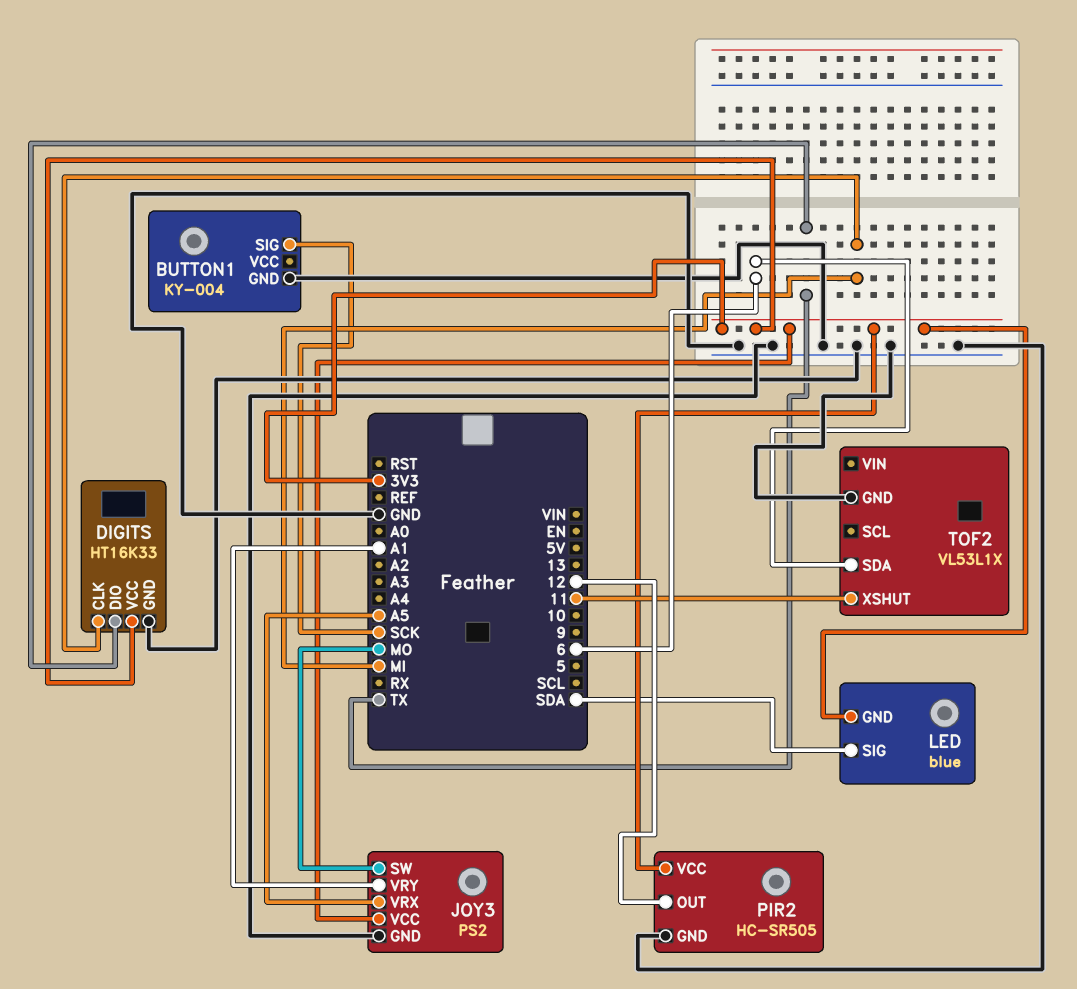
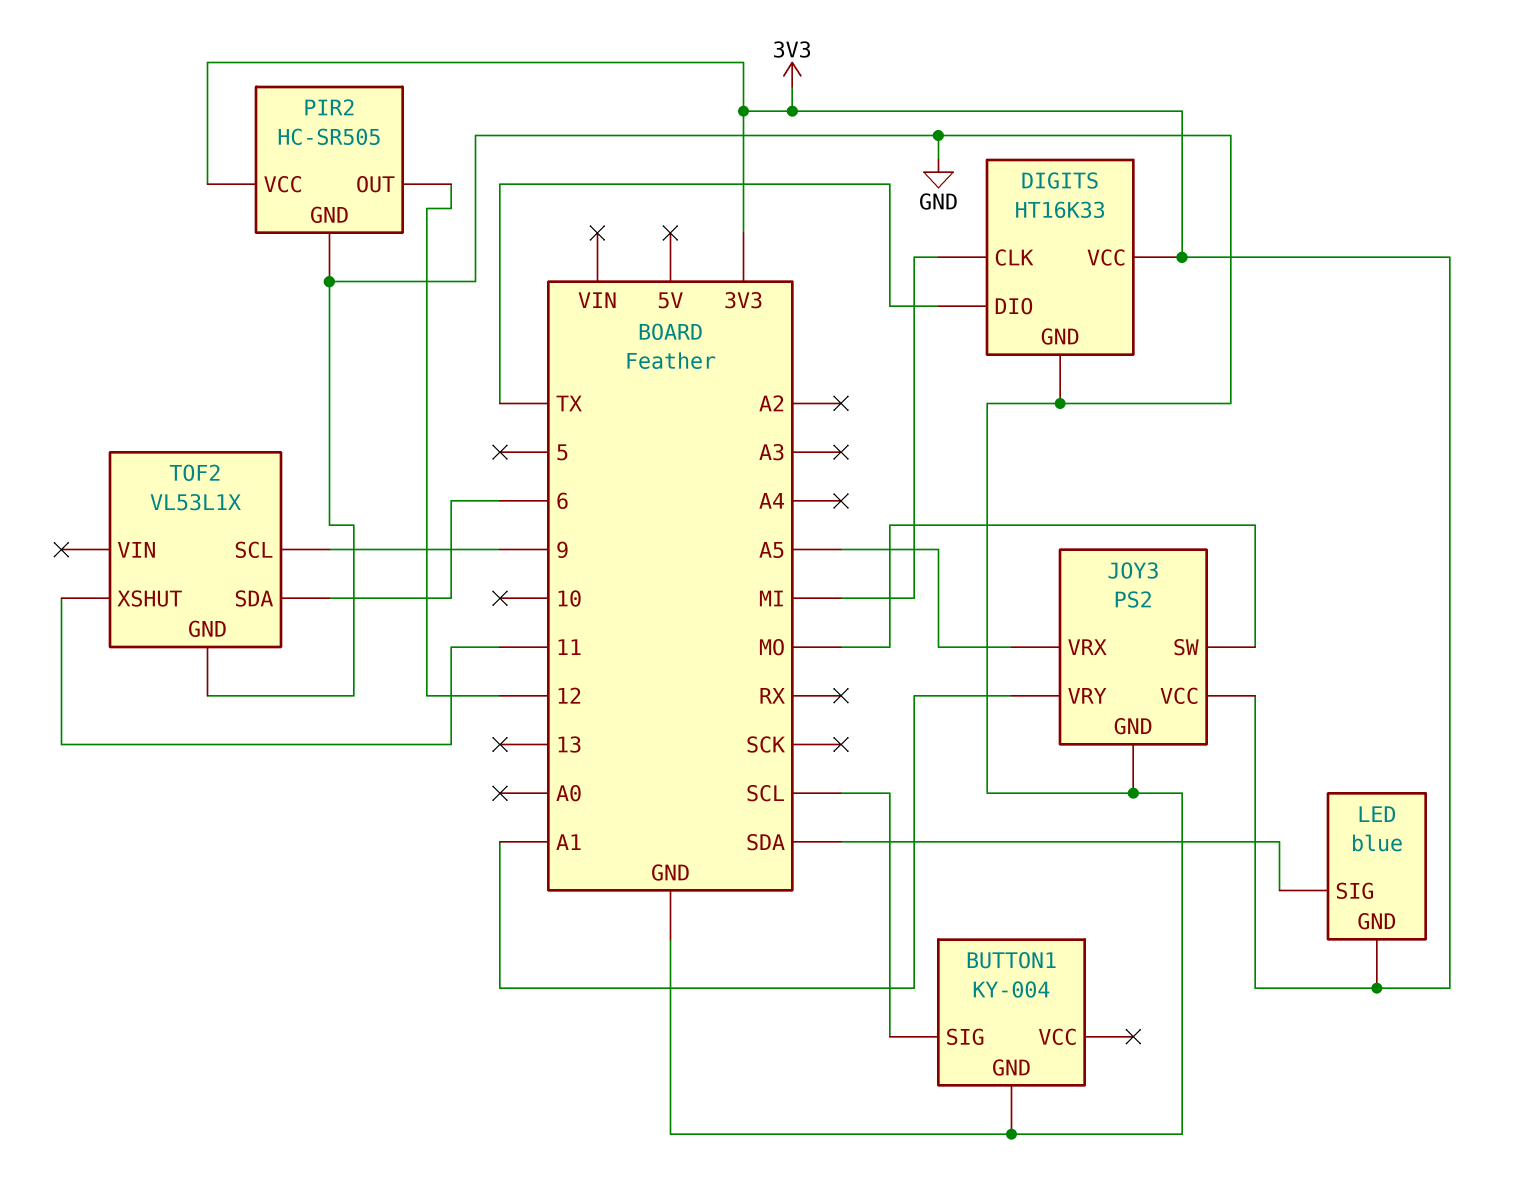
BUTTON1 pin SIG: SCK -> SCL
TOF2 pin SCL: none -> 9

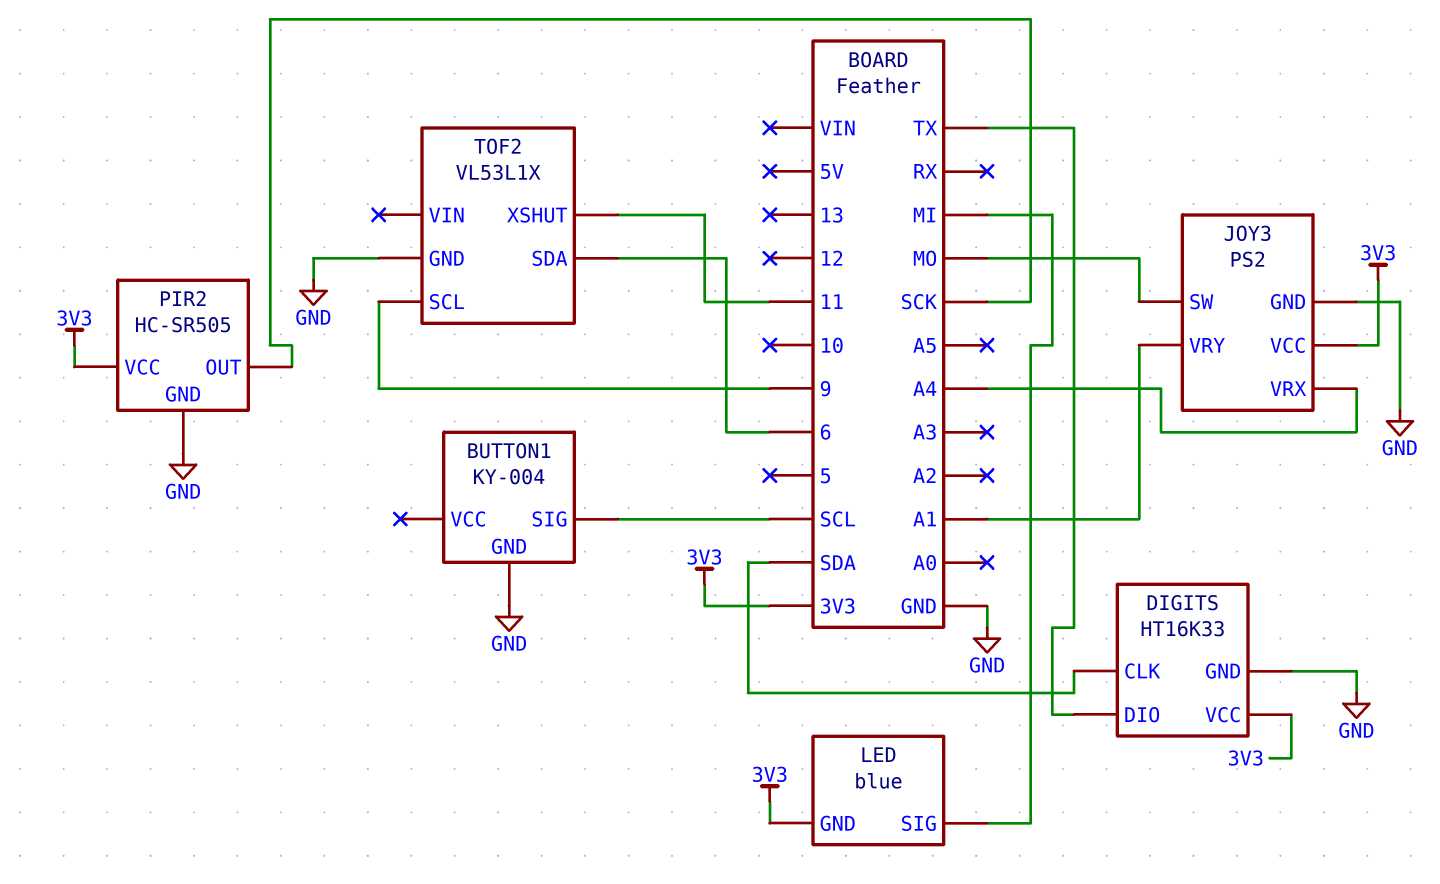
DIGITS pin CLK: MI -> SDA
JOY3 pin VRX: A5 -> A4
LED pin SIG: SDA -> MI
PIR2 pin OUT: 12 -> SCK

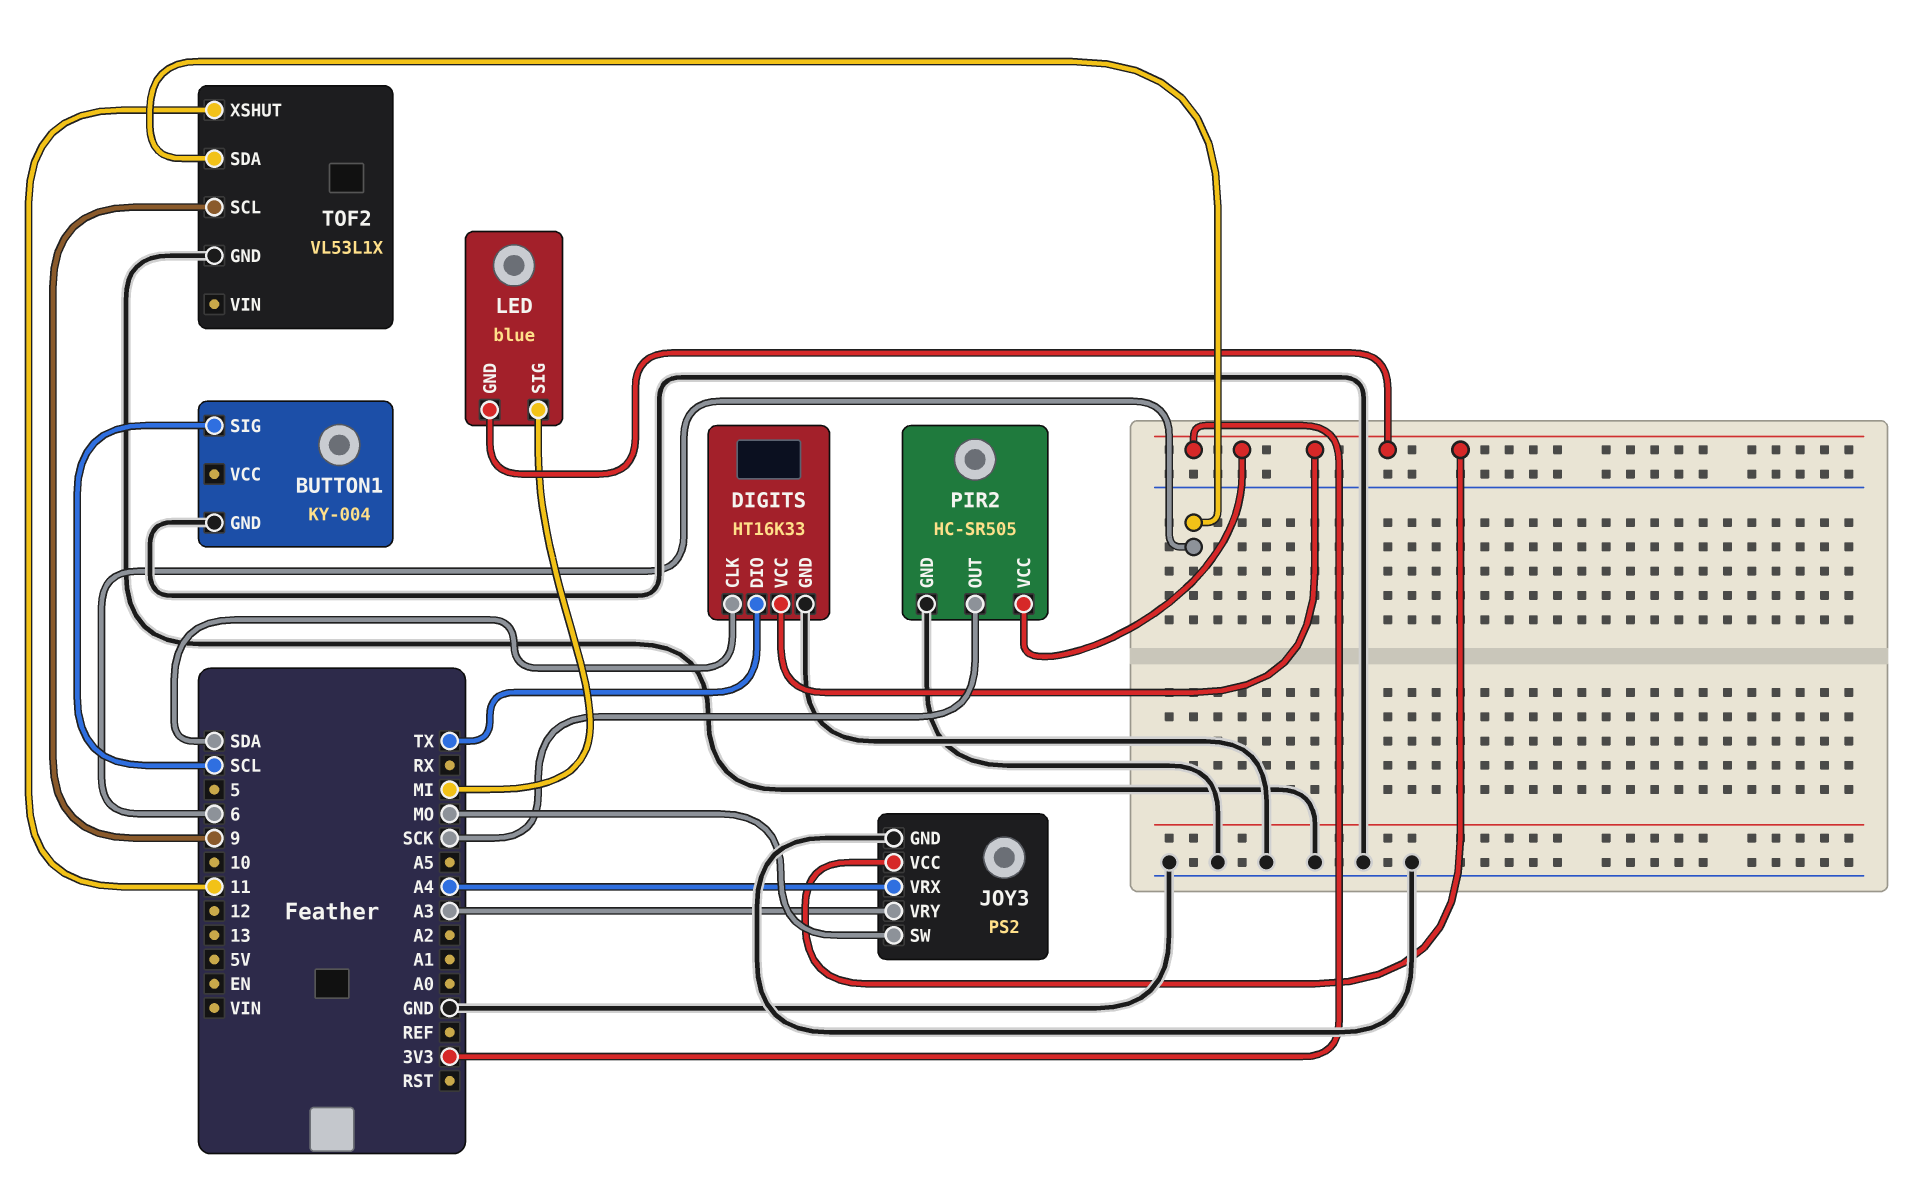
JOY3 pin VRY: A1 -> A3

